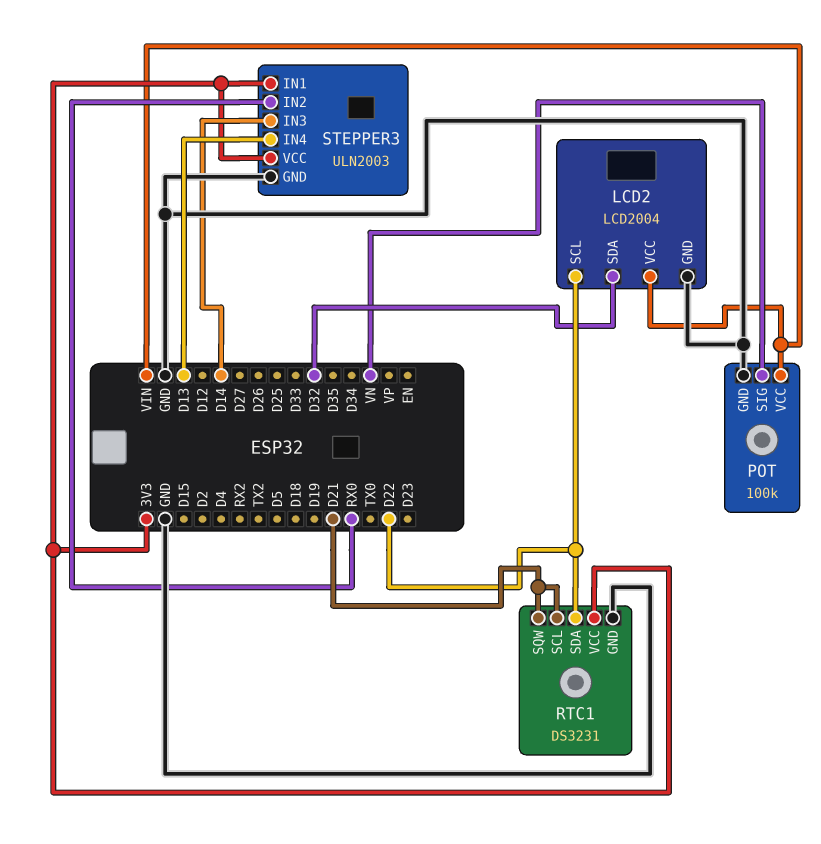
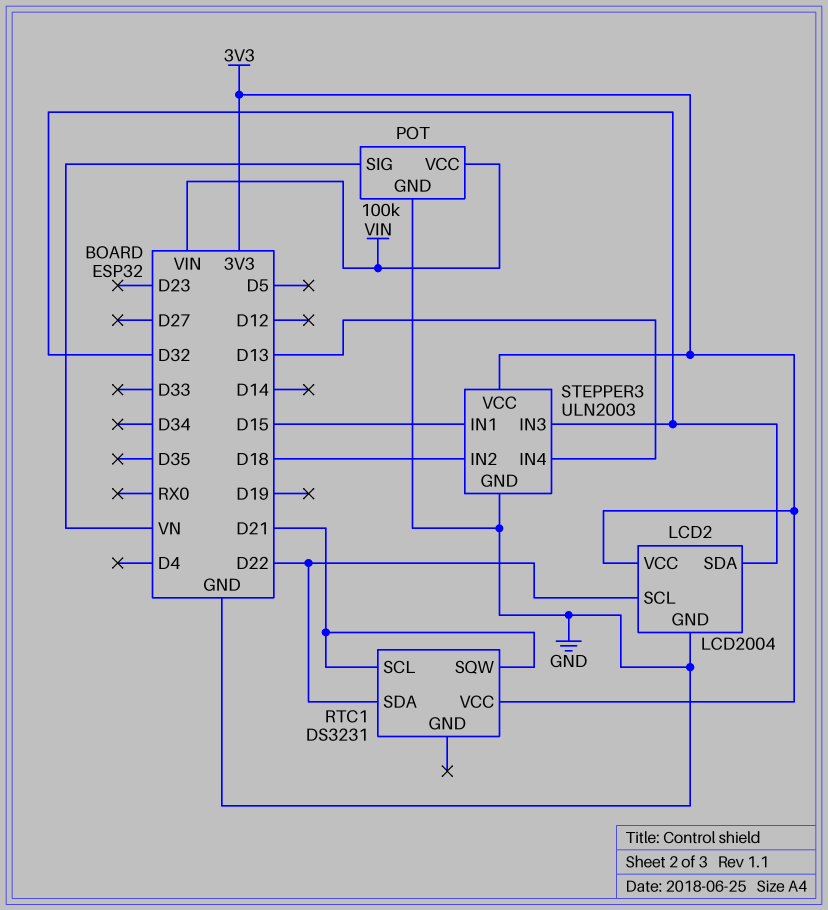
LCD2 pin VCC: VIN -> 3V3
RTC1 pin GND: GND -> none
STEPPER3 pin IN1: 3V3 -> D15
STEPPER3 pin IN2: RX0 -> D18
STEPPER3 pin IN3: D14 -> D32

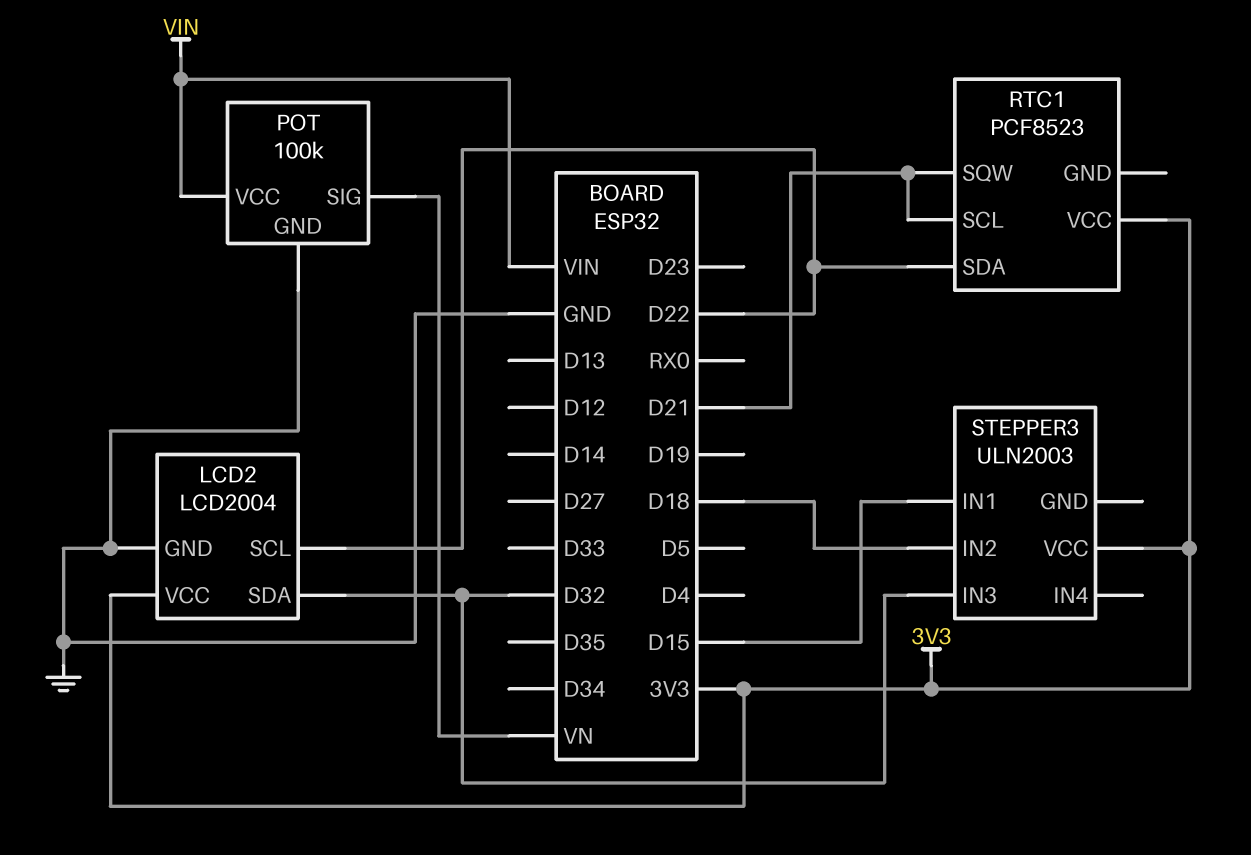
RTC1: DS3231 -> PCF8523
STEPPER3 pin GND: GND -> none
STEPPER3 pin IN4: D13 -> none

